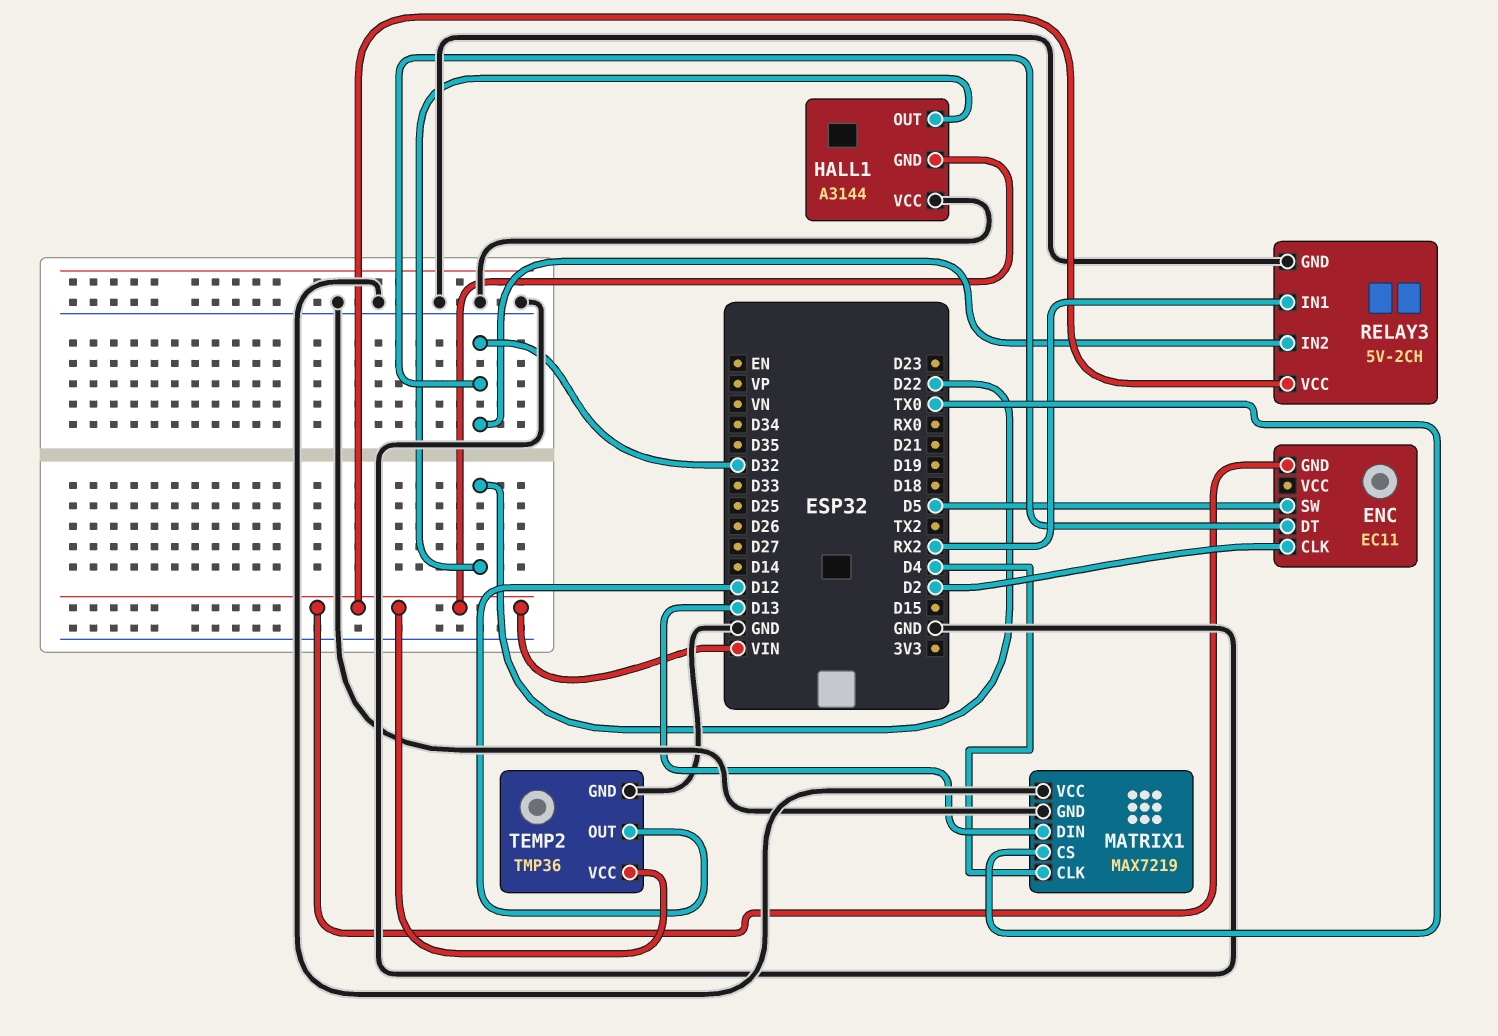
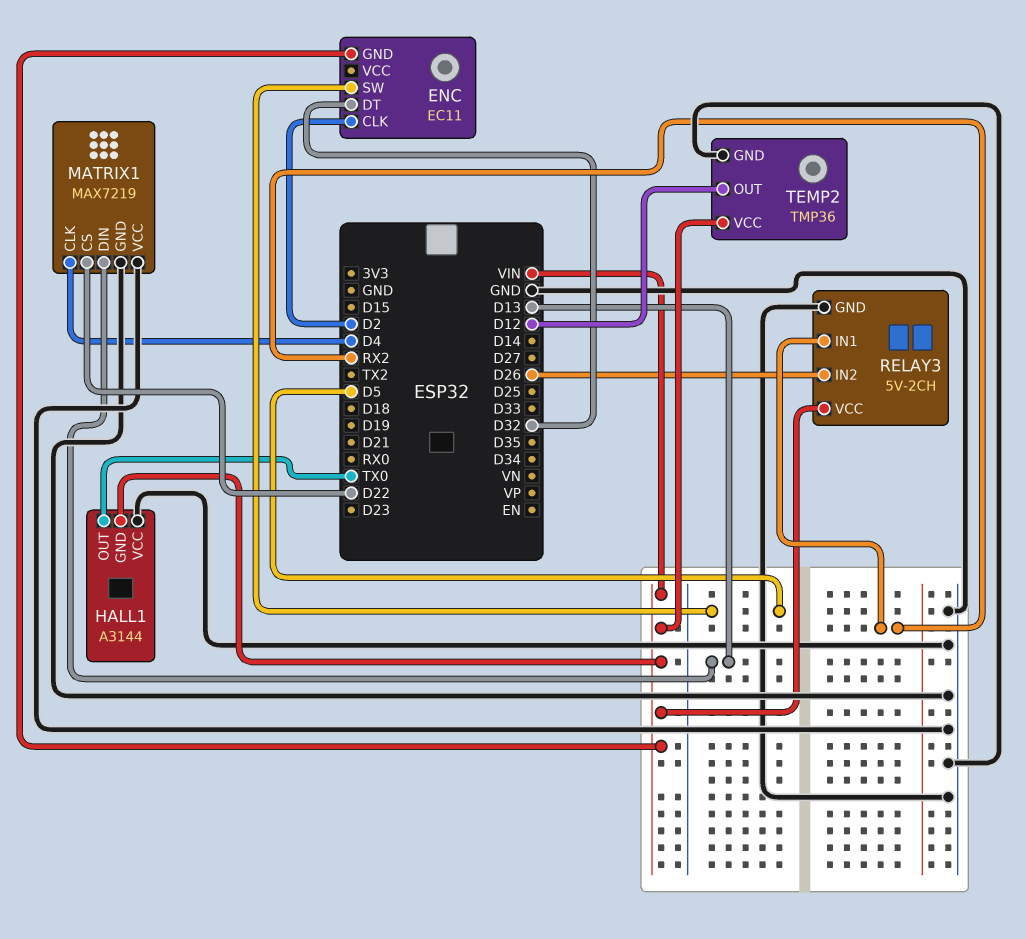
HALL1 pin OUT: D22 -> TX0
MATRIX1 pin CS: TX0 -> D22
RELAY3 pin IN2: D32 -> D26

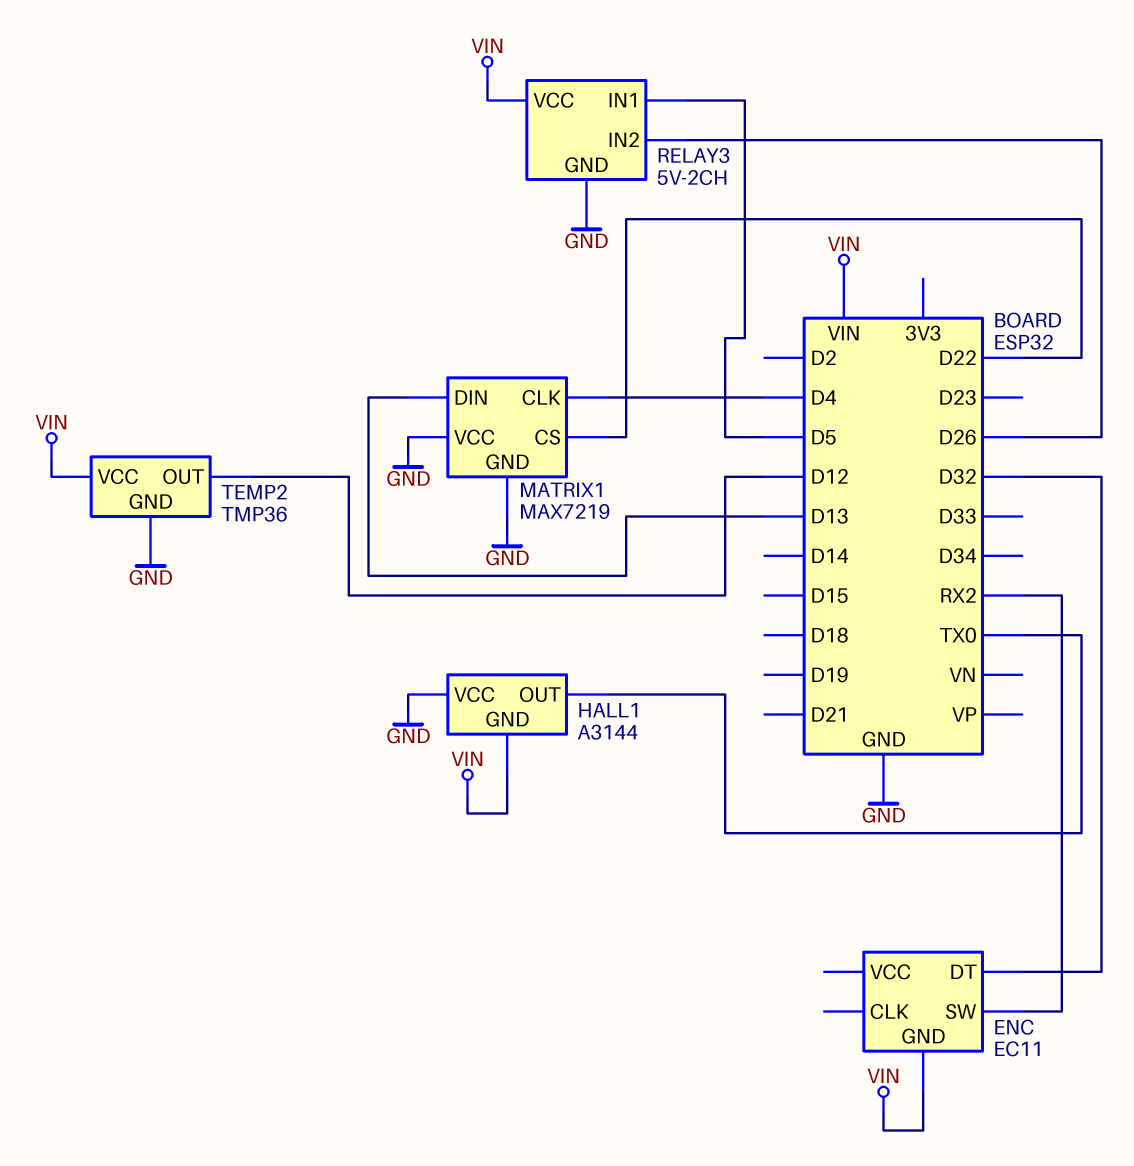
ENC pin CLK: D2 -> none
ENC pin SW: D5 -> RX2
RELAY3 pin IN1: RX2 -> D5

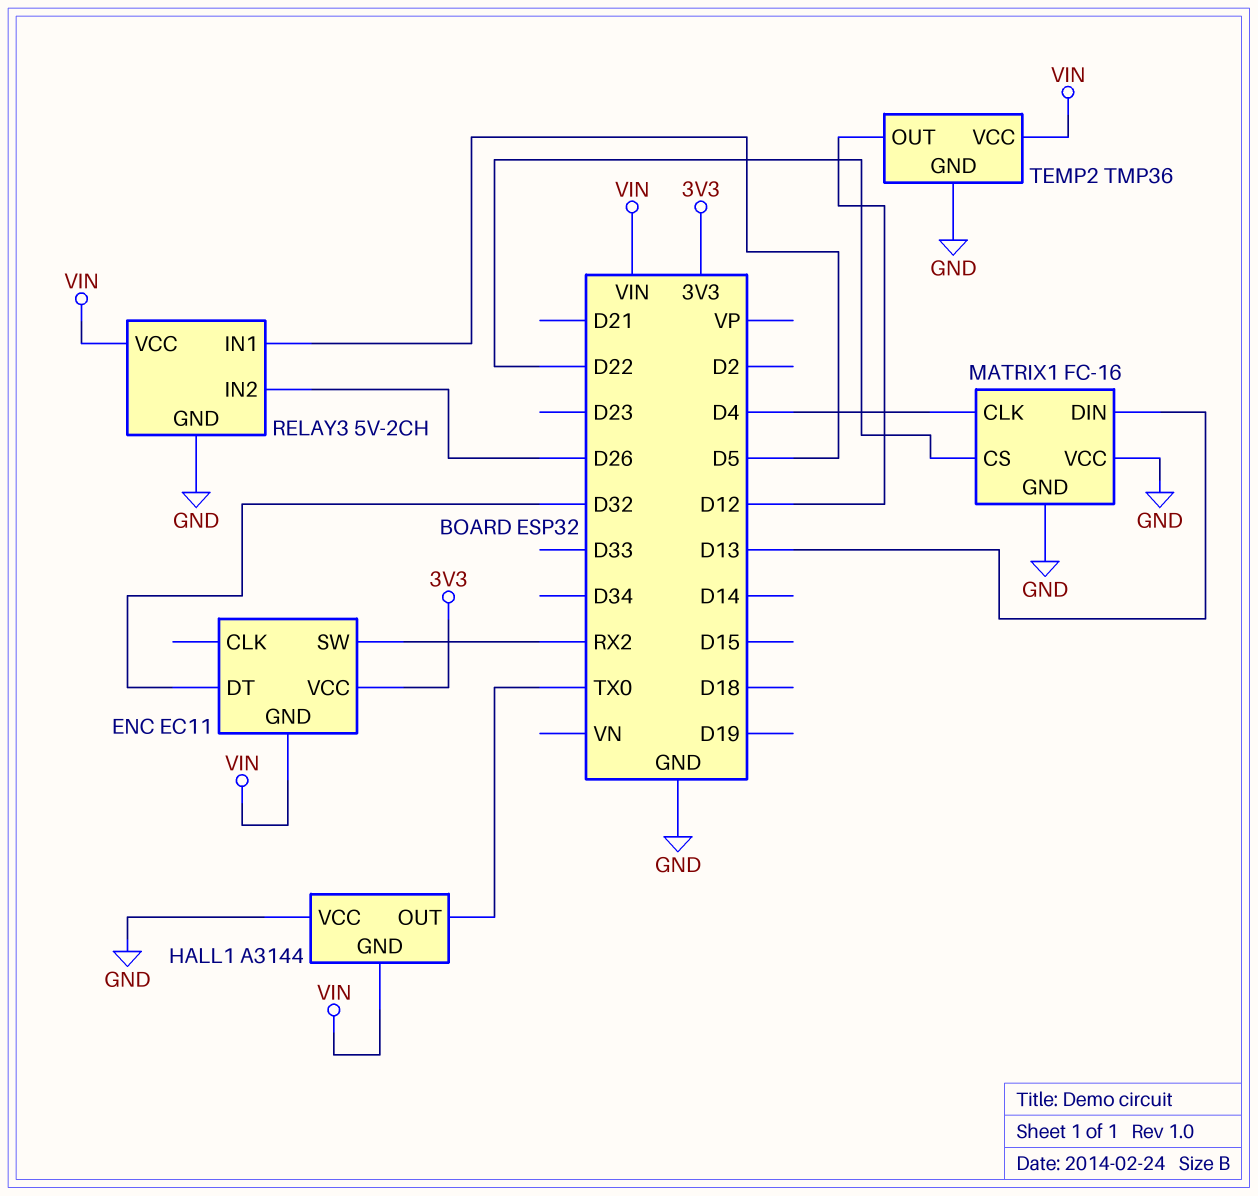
ENC pin VCC: none -> 3V3
MATRIX1: MAX7219 -> FC-16

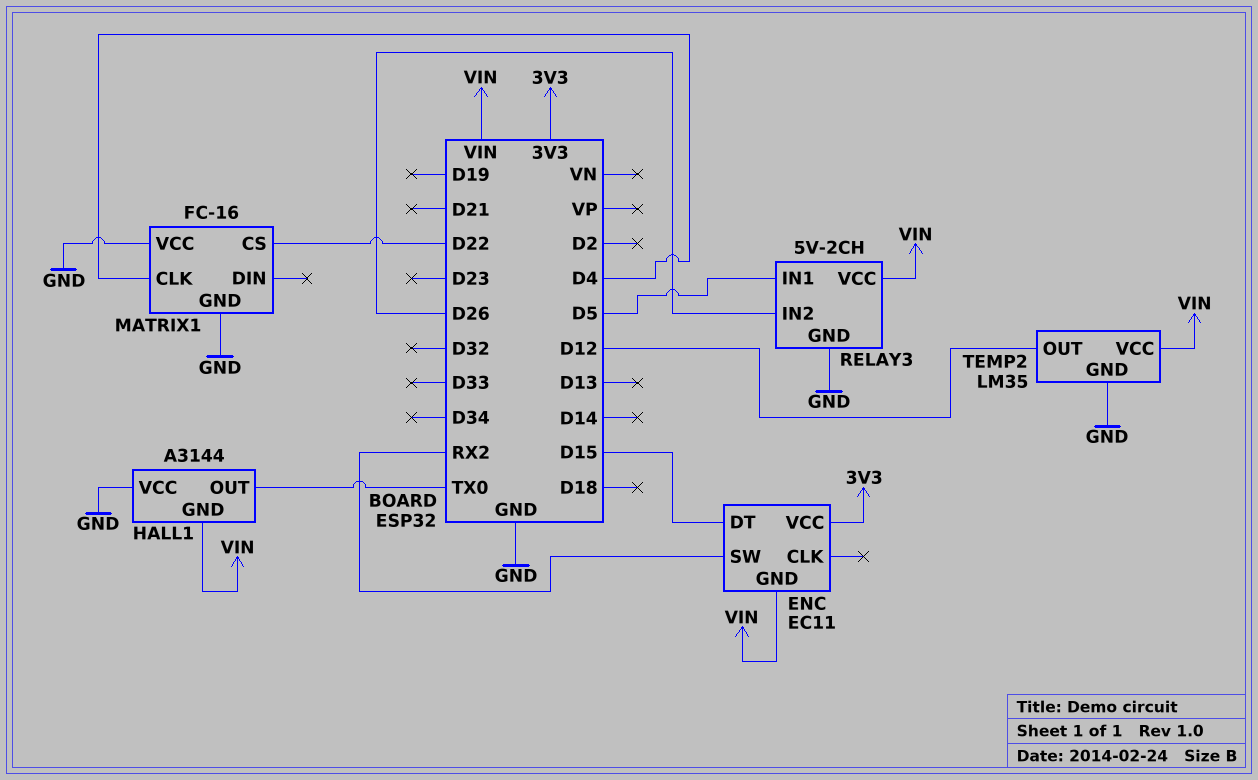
ENC pin DT: D32 -> D15
MATRIX1 pin DIN: D13 -> none
TEMP2: TMP36 -> LM35

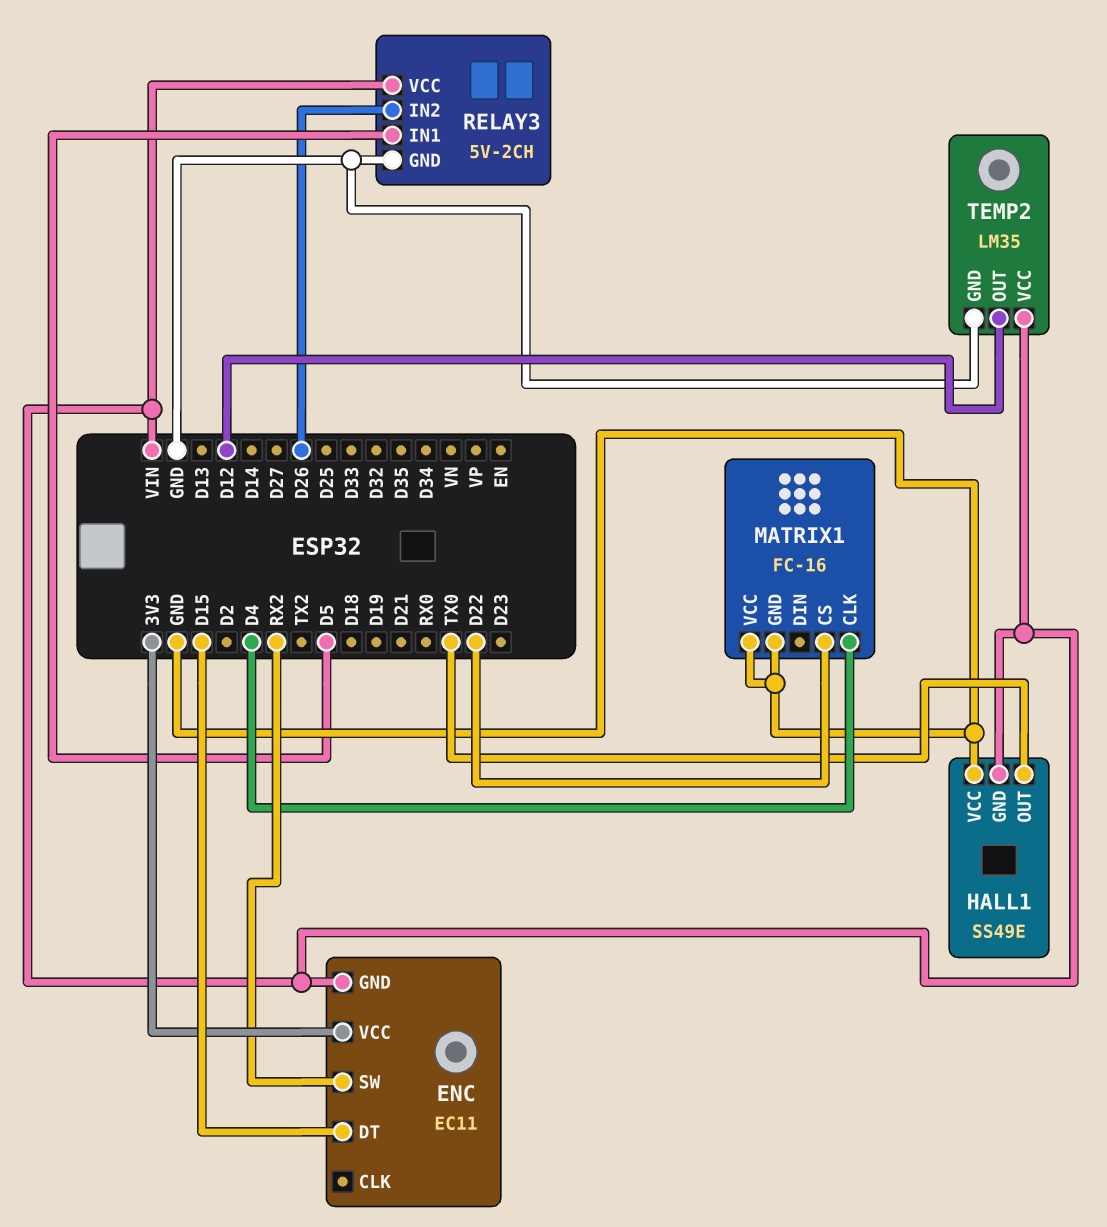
HALL1: A3144 -> SS49E

